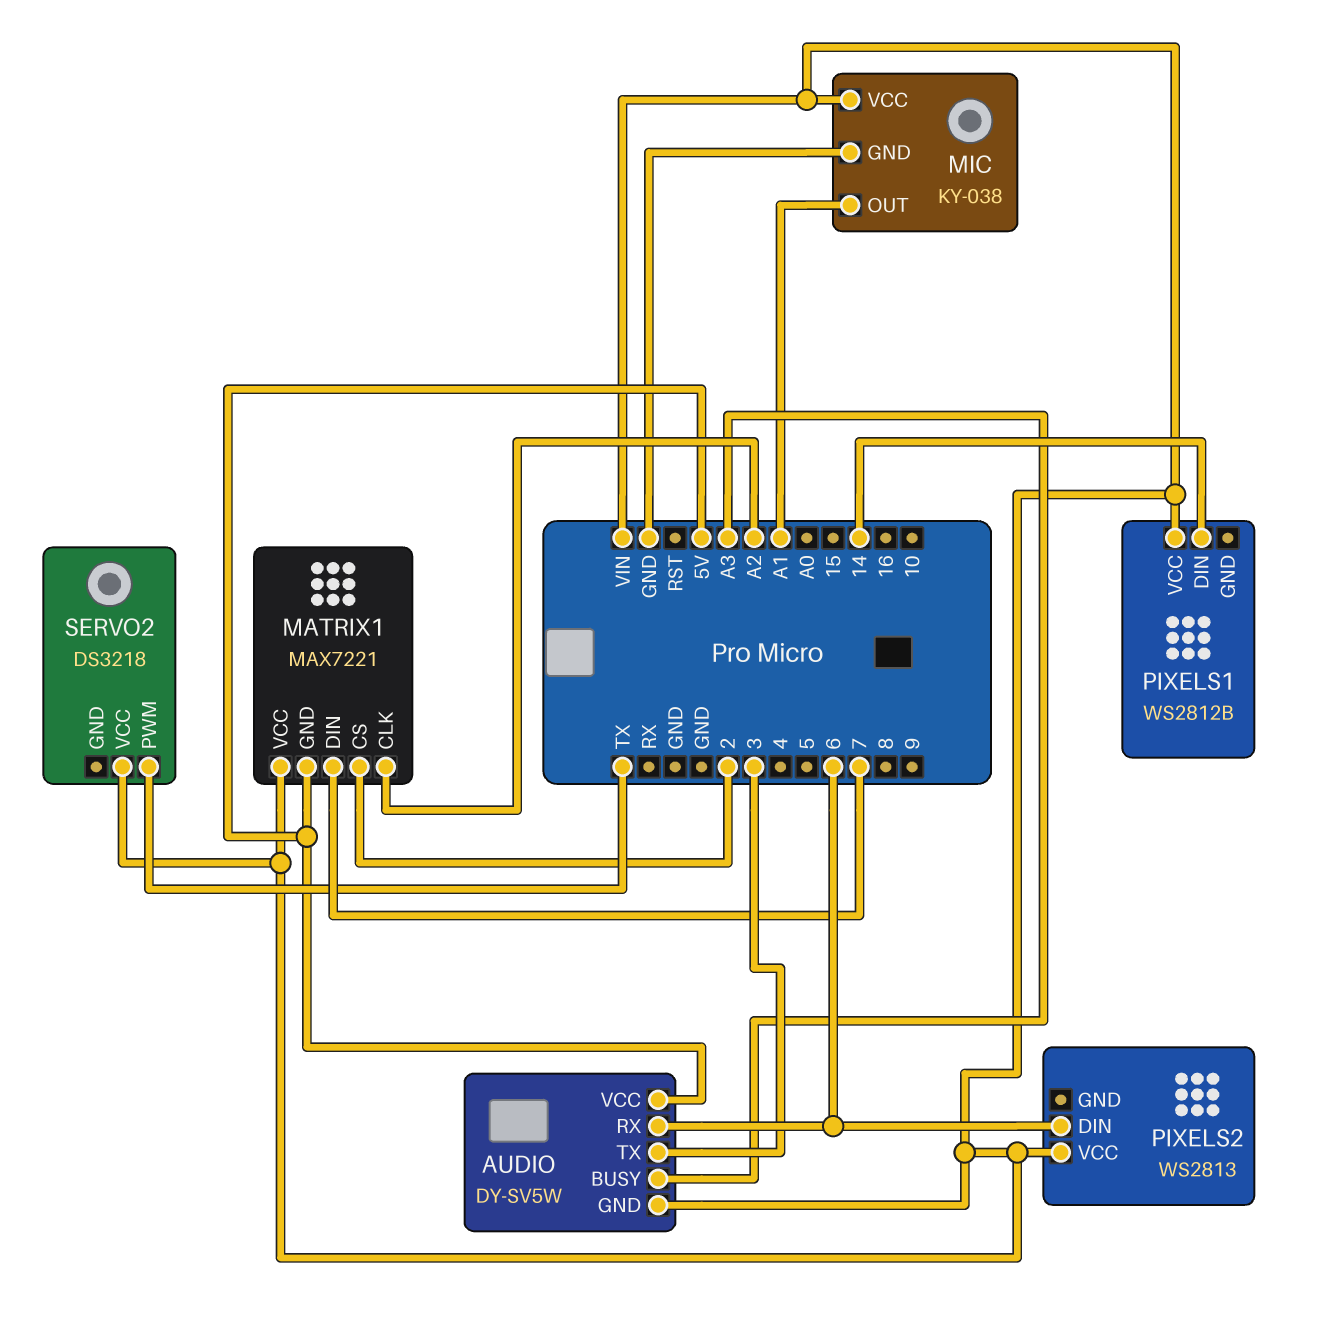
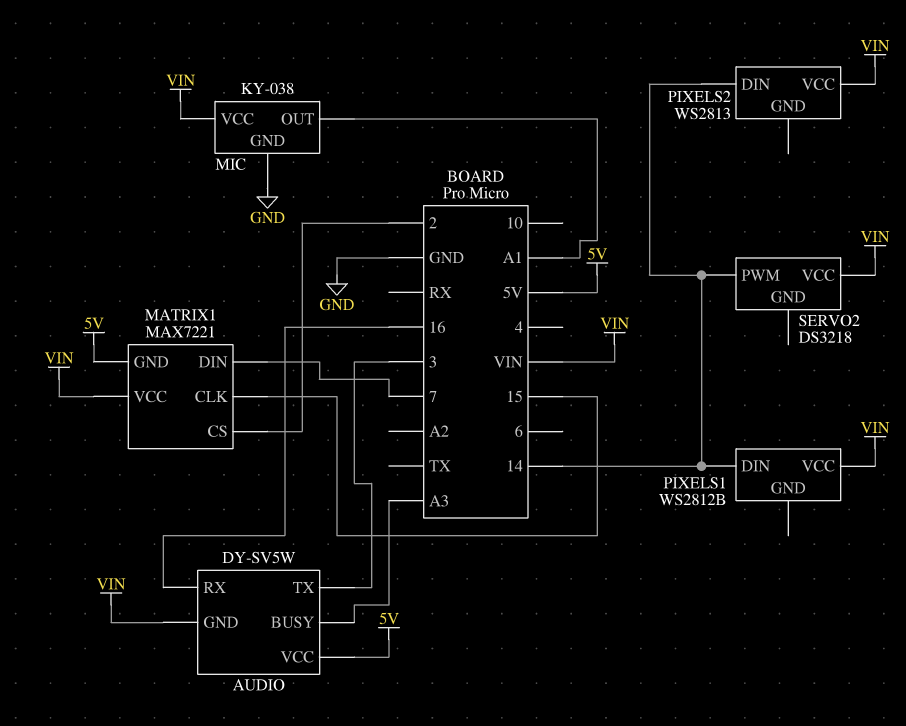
AUDIO pin RX: 6 -> 16
MATRIX1 pin CLK: A2 -> 15
PIXELS2 pin DIN: 6 -> 14
SERVO2 pin PWM: TX -> 14

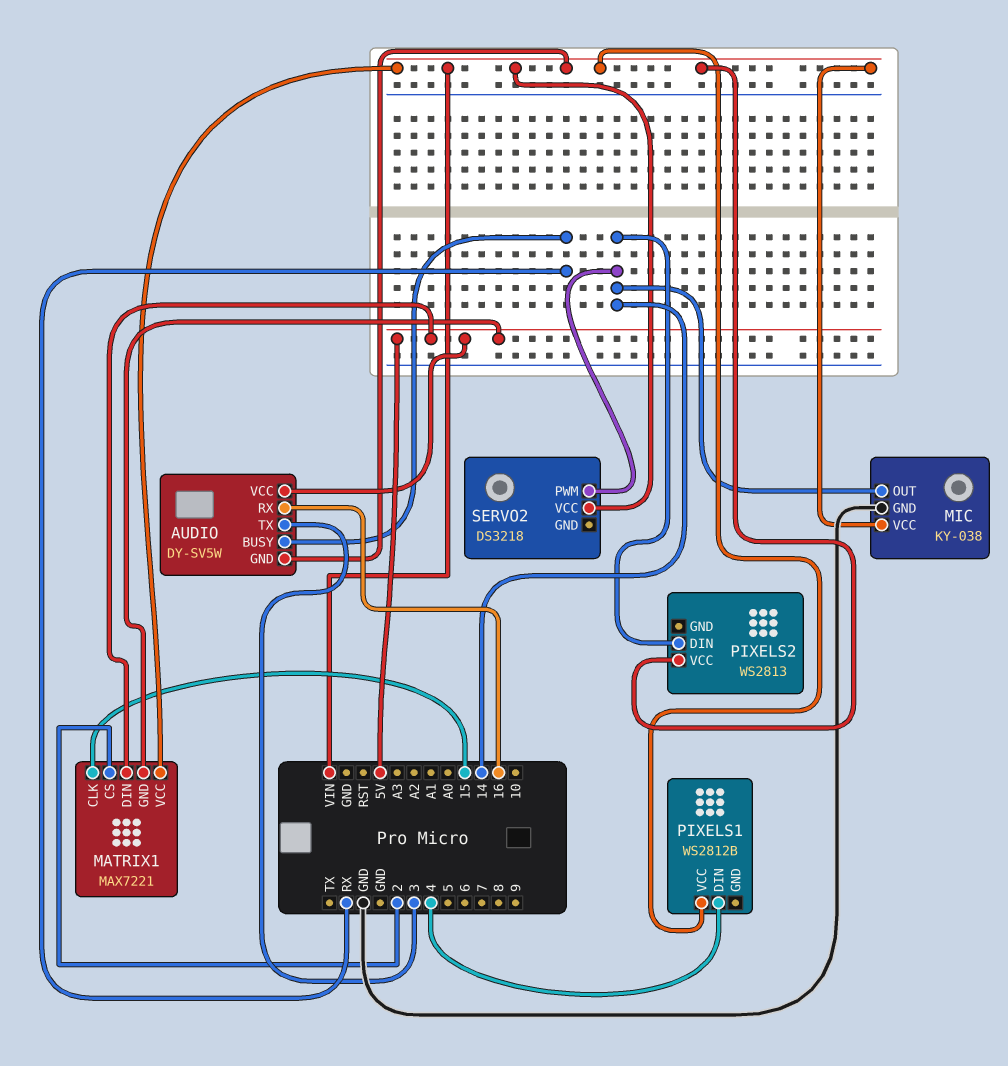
AUDIO pin BUSY: A3 -> RX
MATRIX1 pin DIN: 7 -> 5V
MIC pin OUT: A1 -> 14
PIXELS1 pin DIN: 14 -> 4

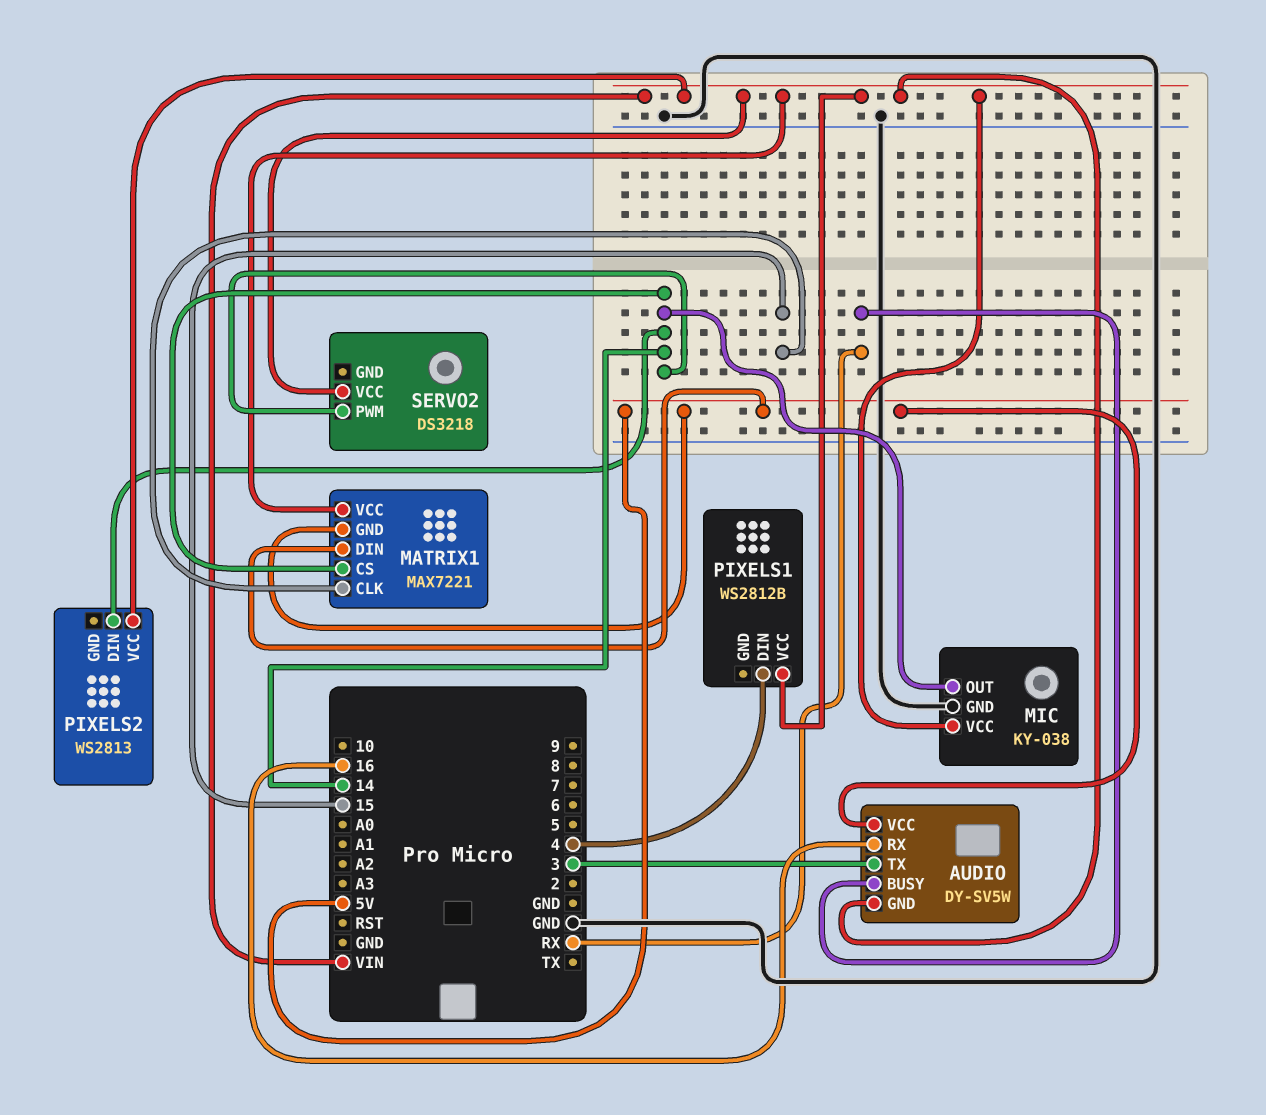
MATRIX1 pin CS: 2 -> 14

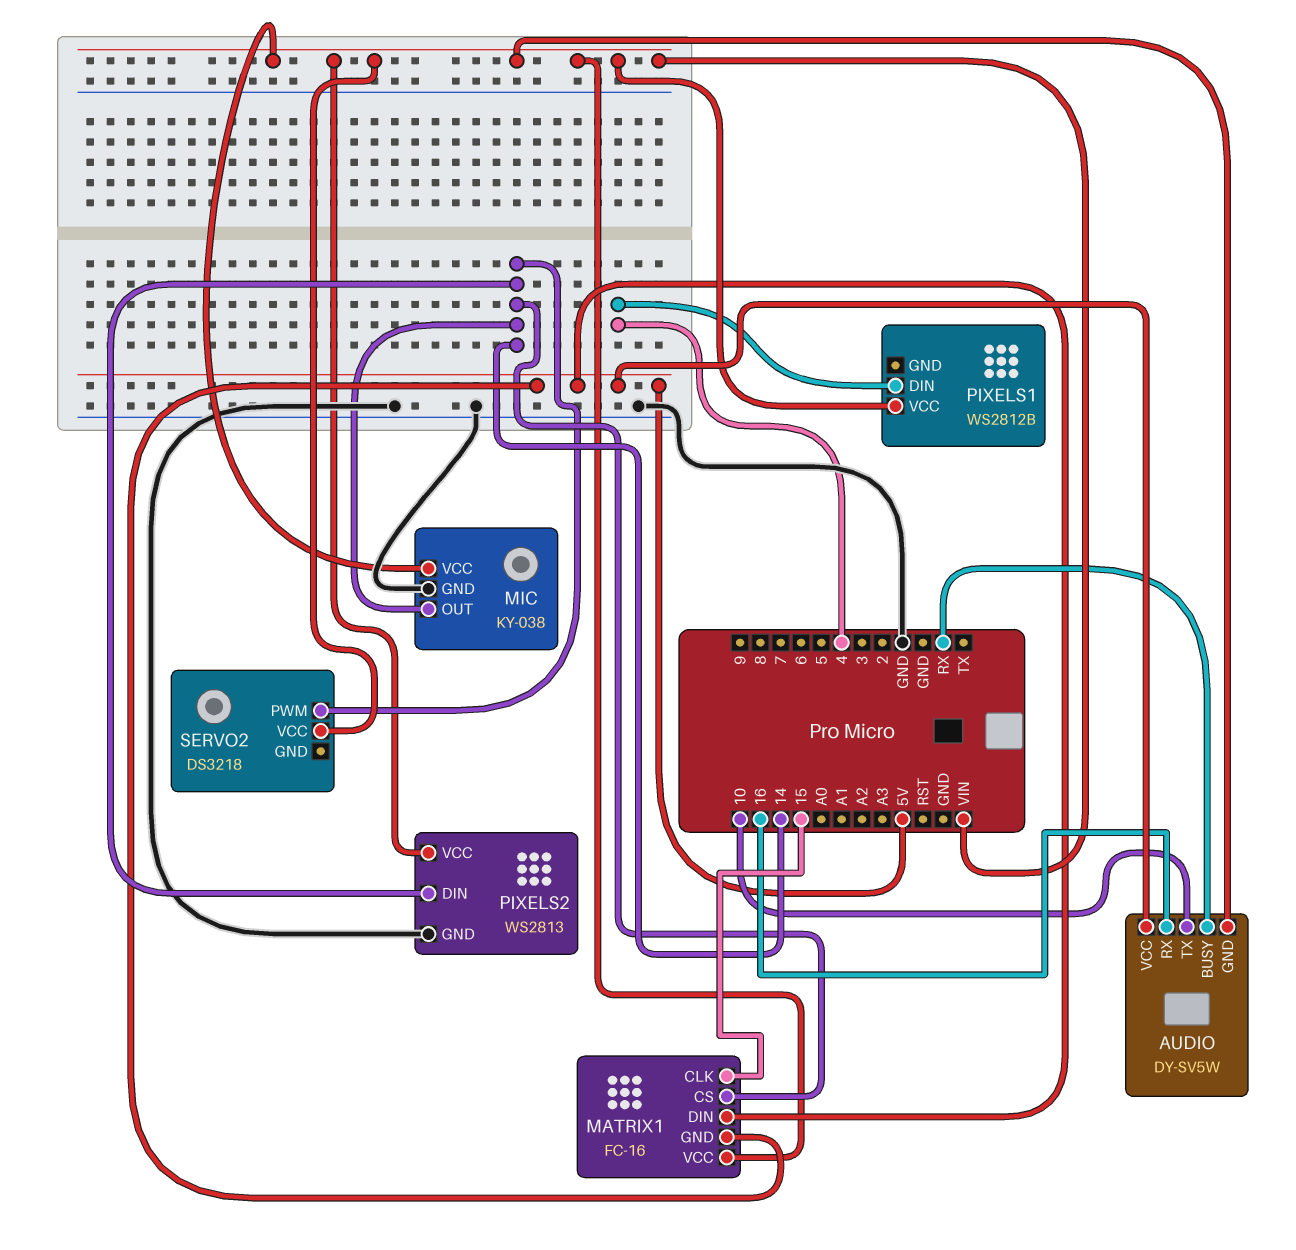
AUDIO pin TX: 3 -> 10
MATRIX1: MAX7221 -> FC-16
PIXELS2 pin GND: none -> GND

